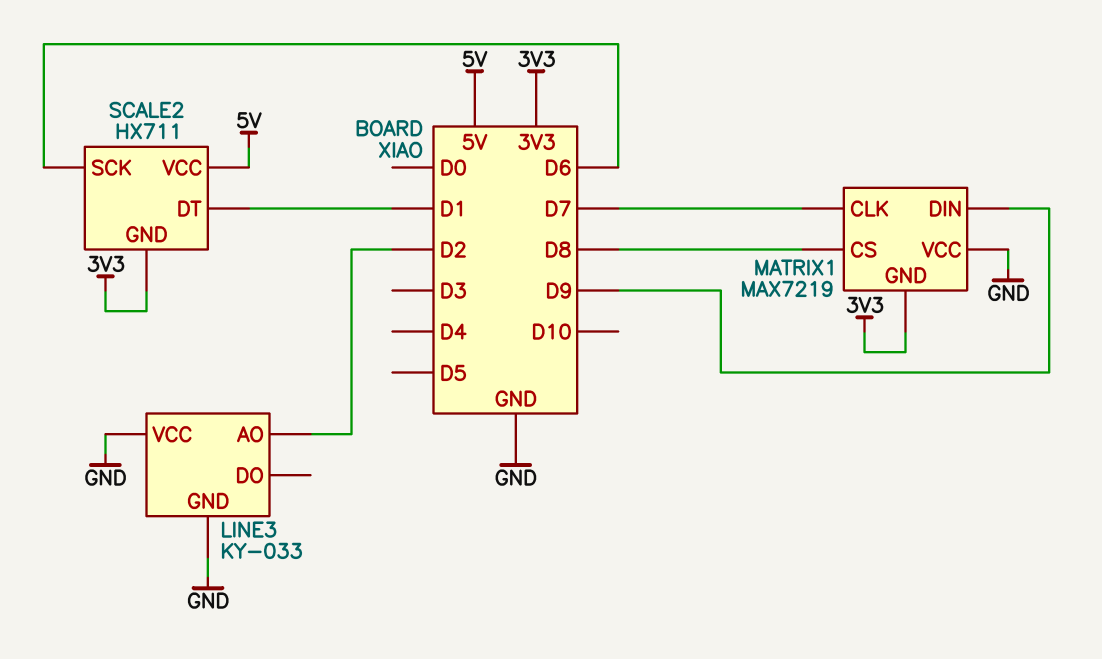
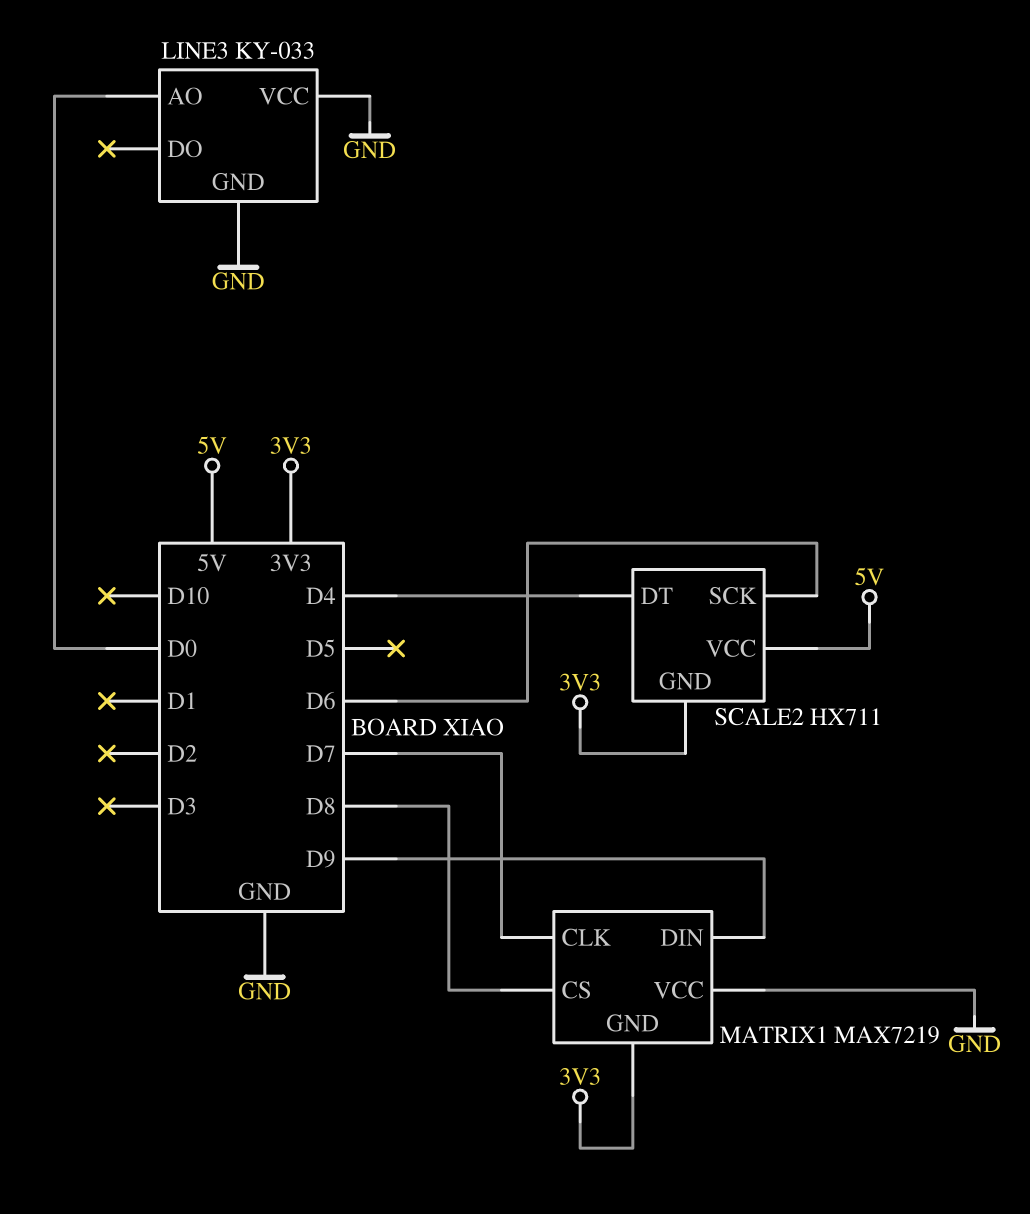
LINE3 pin AO: D2 -> D0
SCALE2 pin DT: D1 -> D4

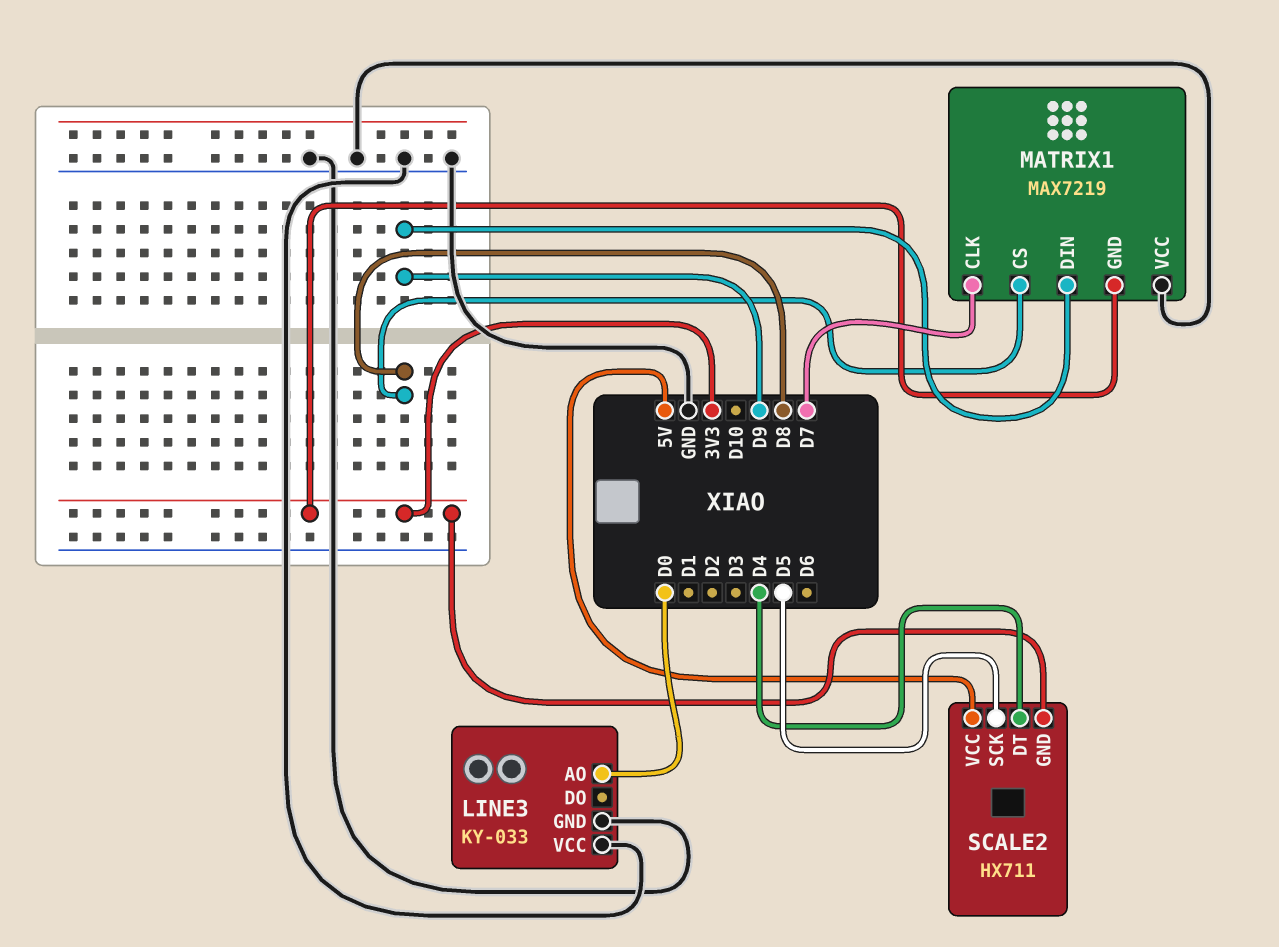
SCALE2 pin SCK: D6 -> D5

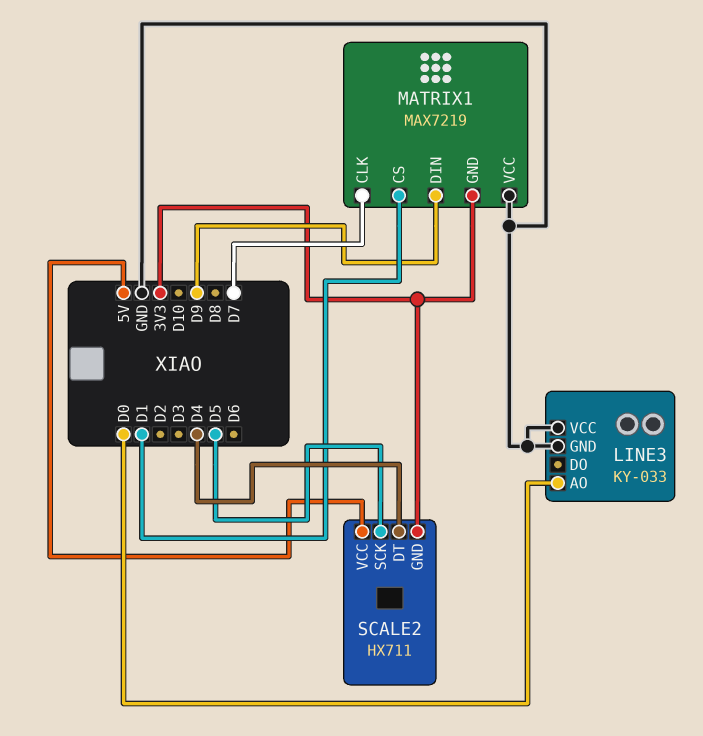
MATRIX1 pin CS: D8 -> D1

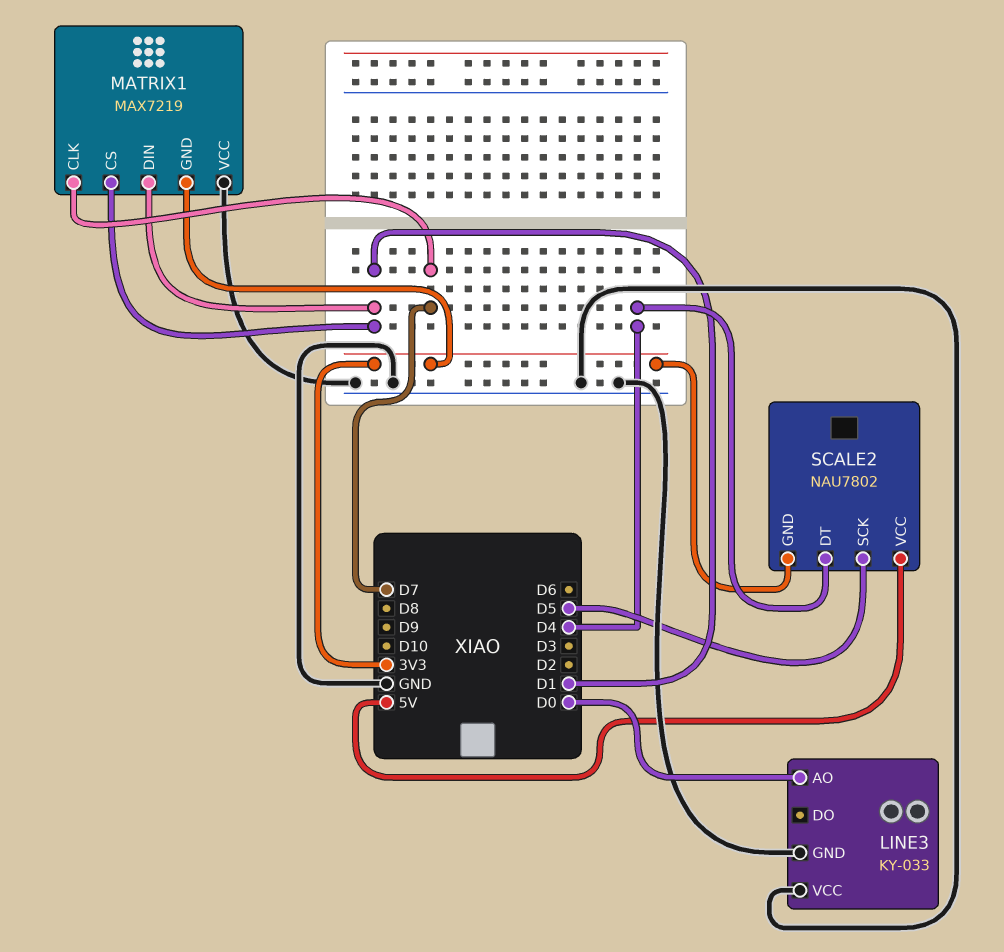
MATRIX1 pin DIN: D9 -> D1
SCALE2: HX711 -> NAU7802

